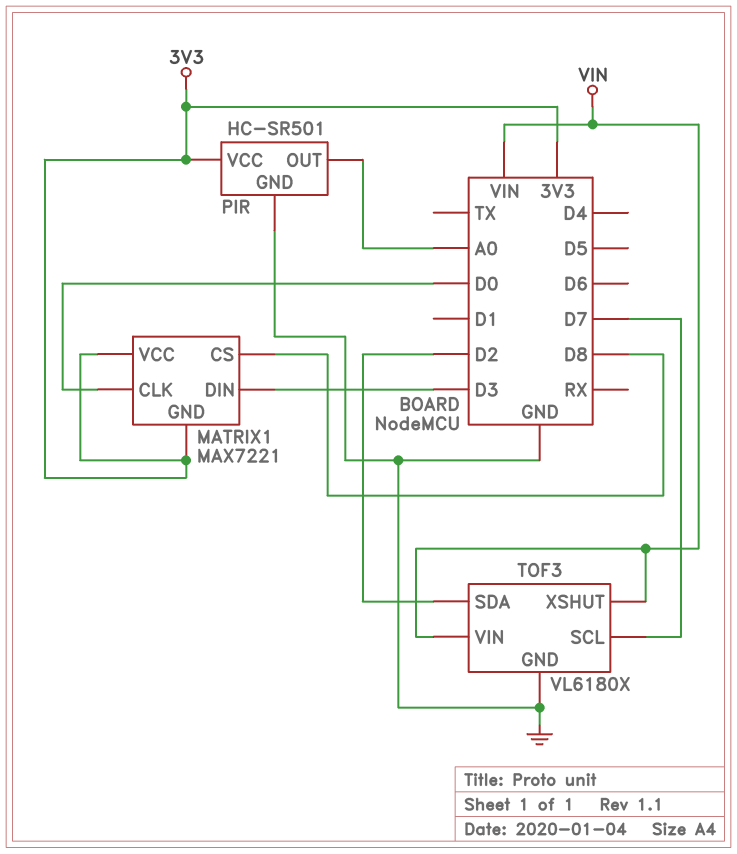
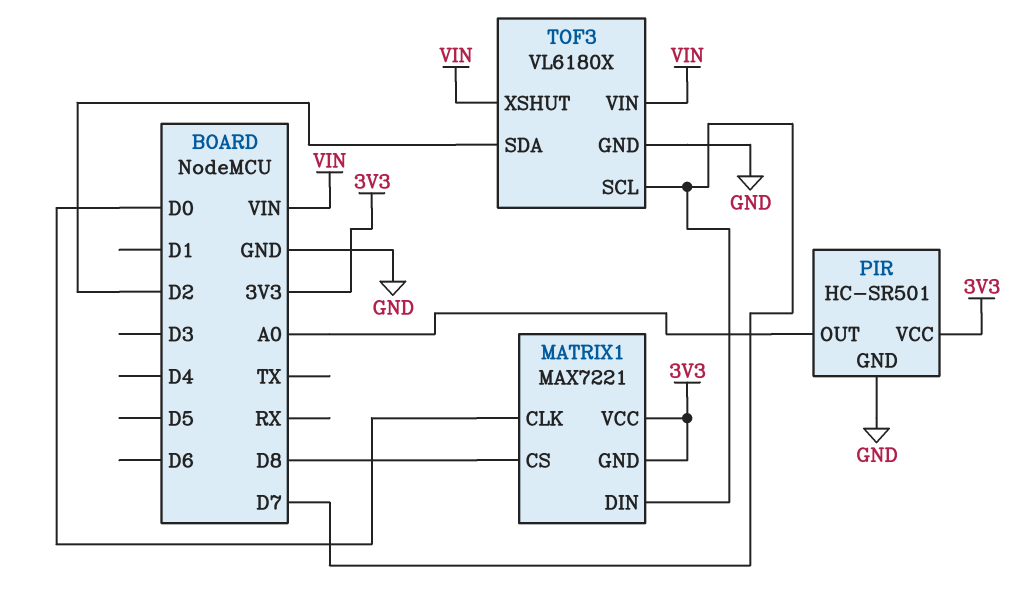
MATRIX1 pin DIN: D3 -> D7

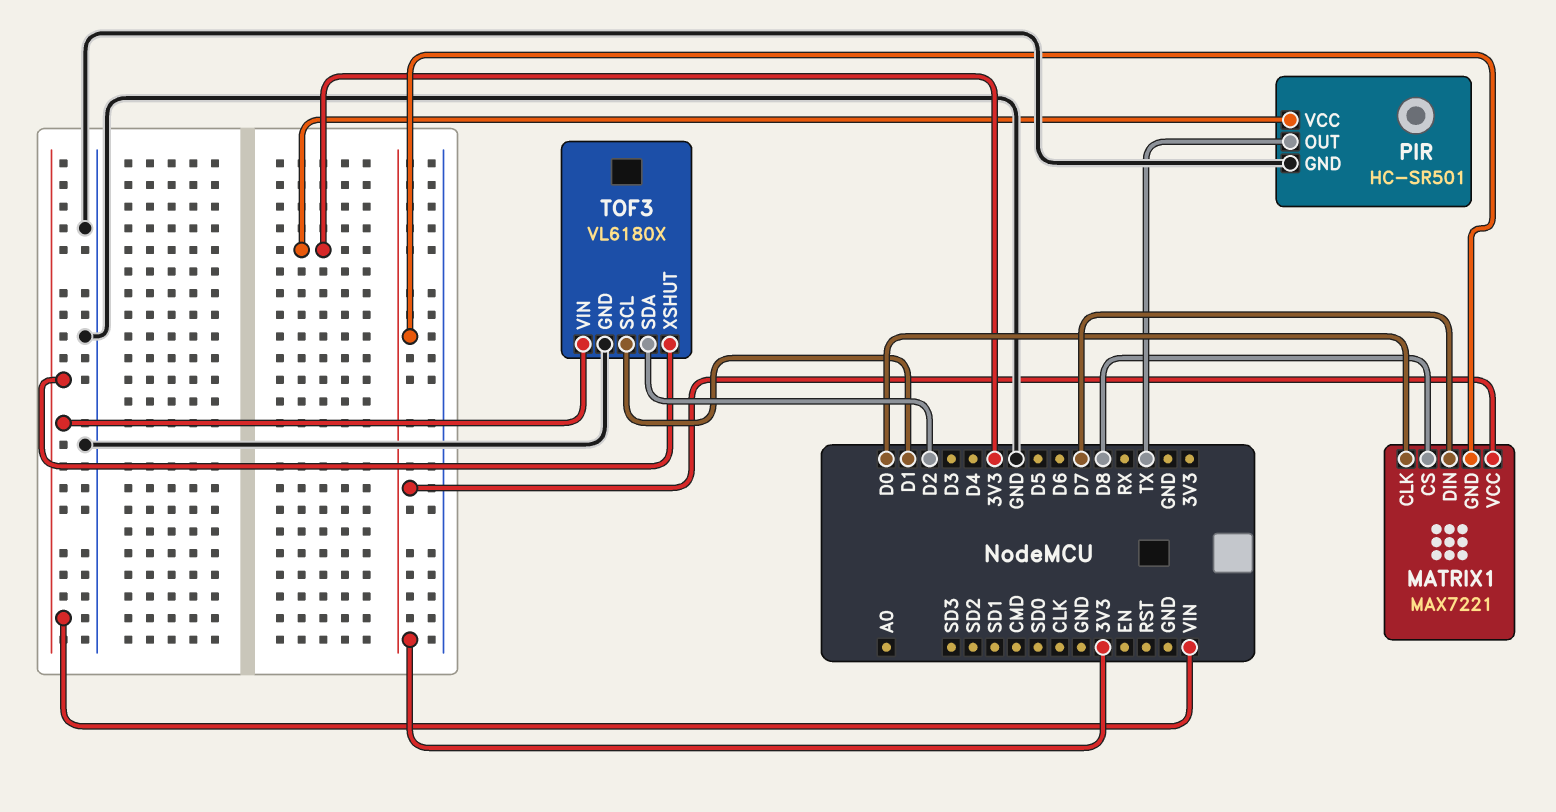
PIR pin OUT: A0 -> TX
TOF3 pin SCL: D7 -> D1

